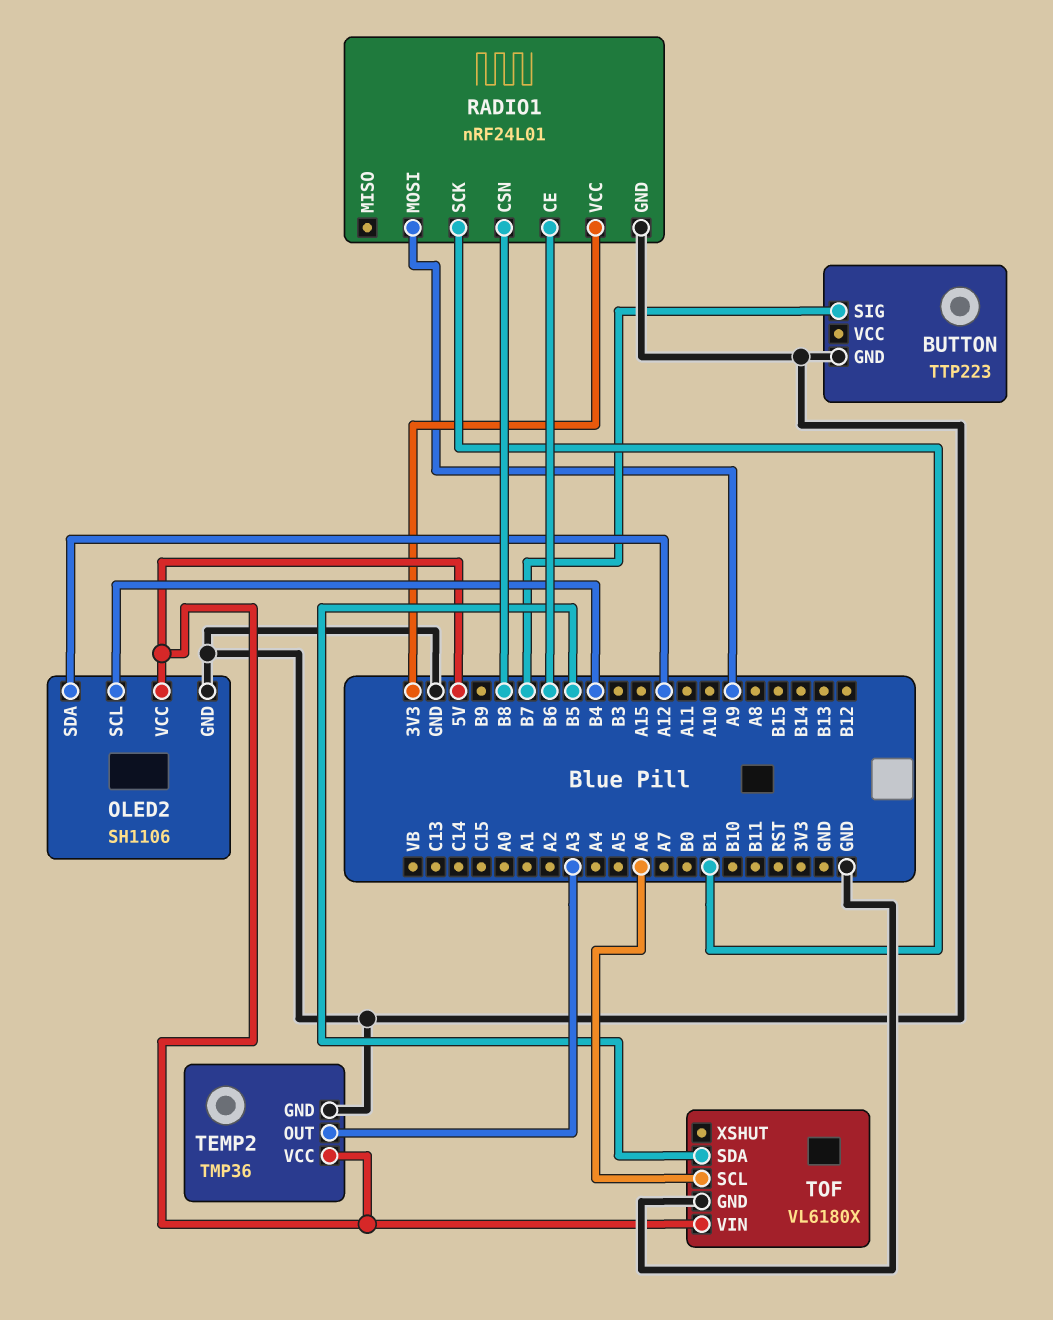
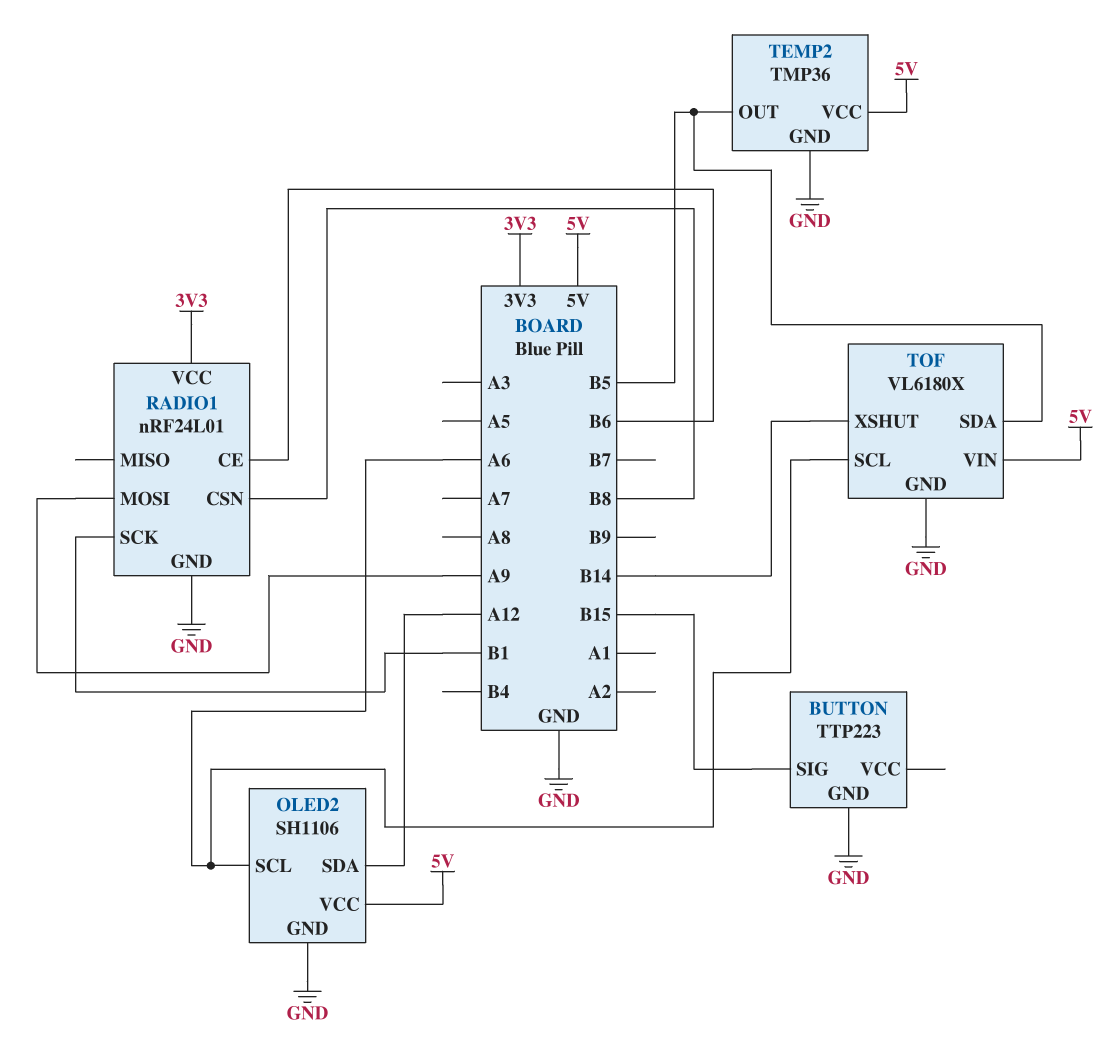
BUTTON pin SIG: B7 -> B15
OLED2 pin SCL: B4 -> A6
TEMP2 pin OUT: A3 -> B5
TOF pin XSHUT: none -> B14

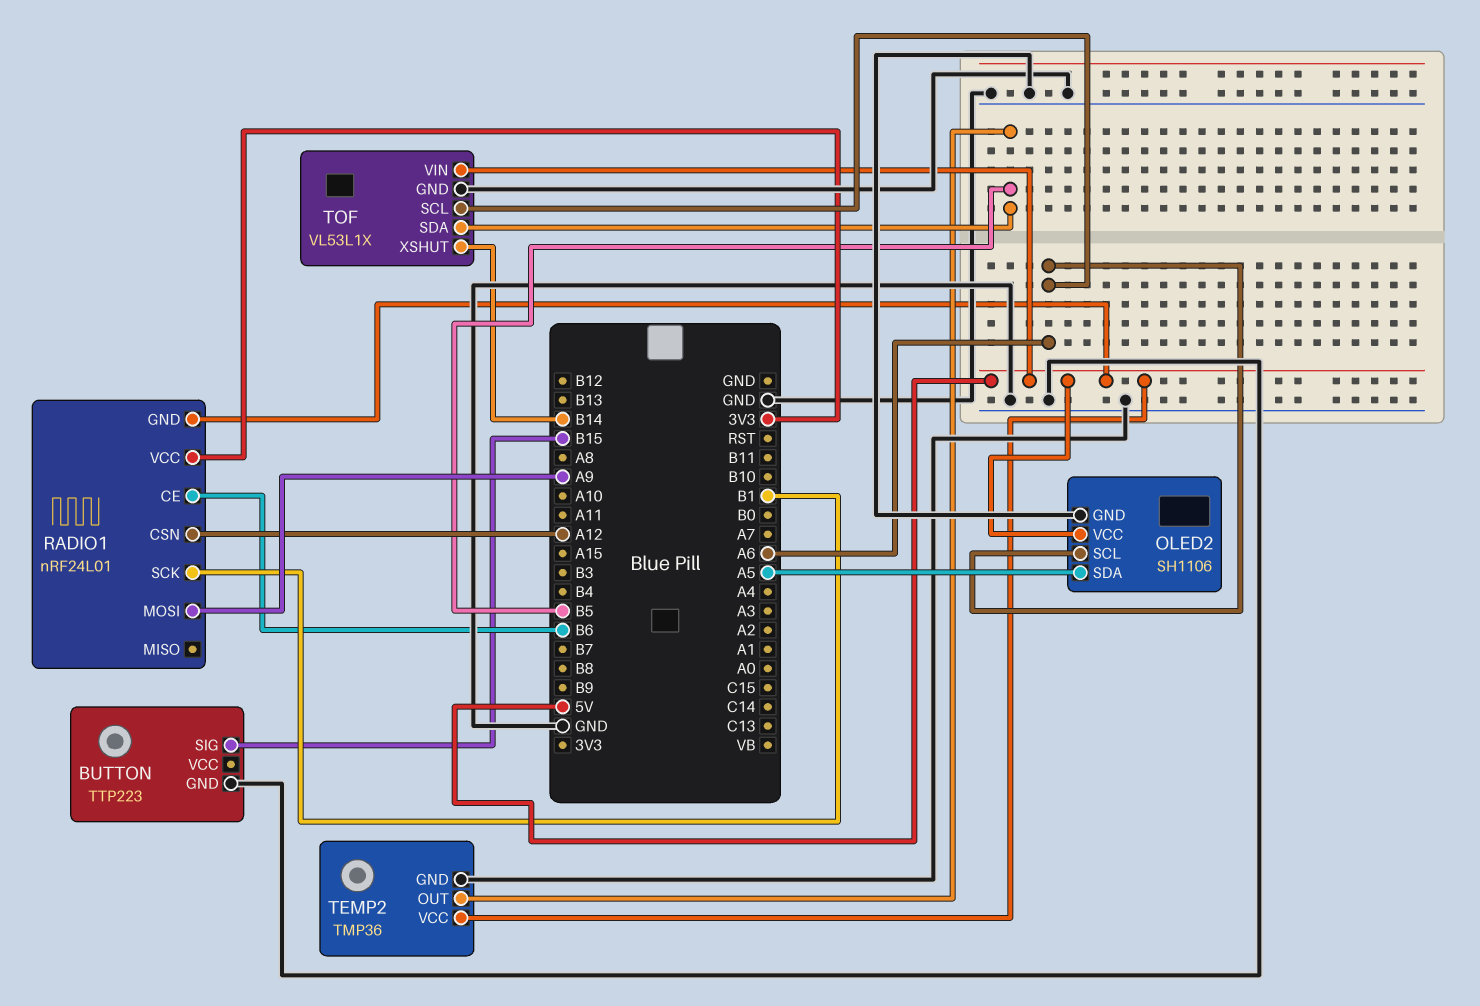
OLED2 pin SDA: A12 -> A5
RADIO1 pin CSN: B8 -> A12
RADIO1 pin GND: GND -> 5V
TOF: VL6180X -> VL53L1X

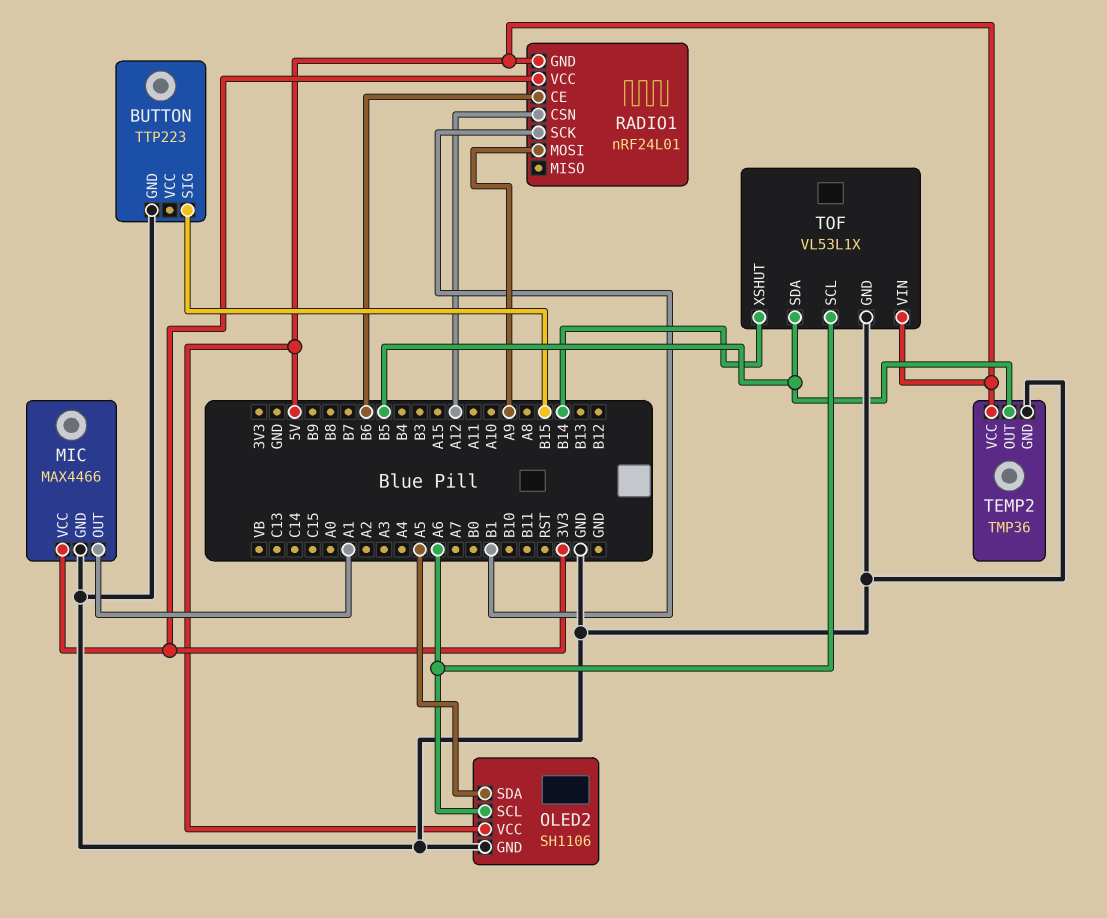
MIC: none -> MAX4466
MIC pin GND: none -> GND
MIC pin OUT: none -> A1
MIC pin VCC: none -> 3V3

